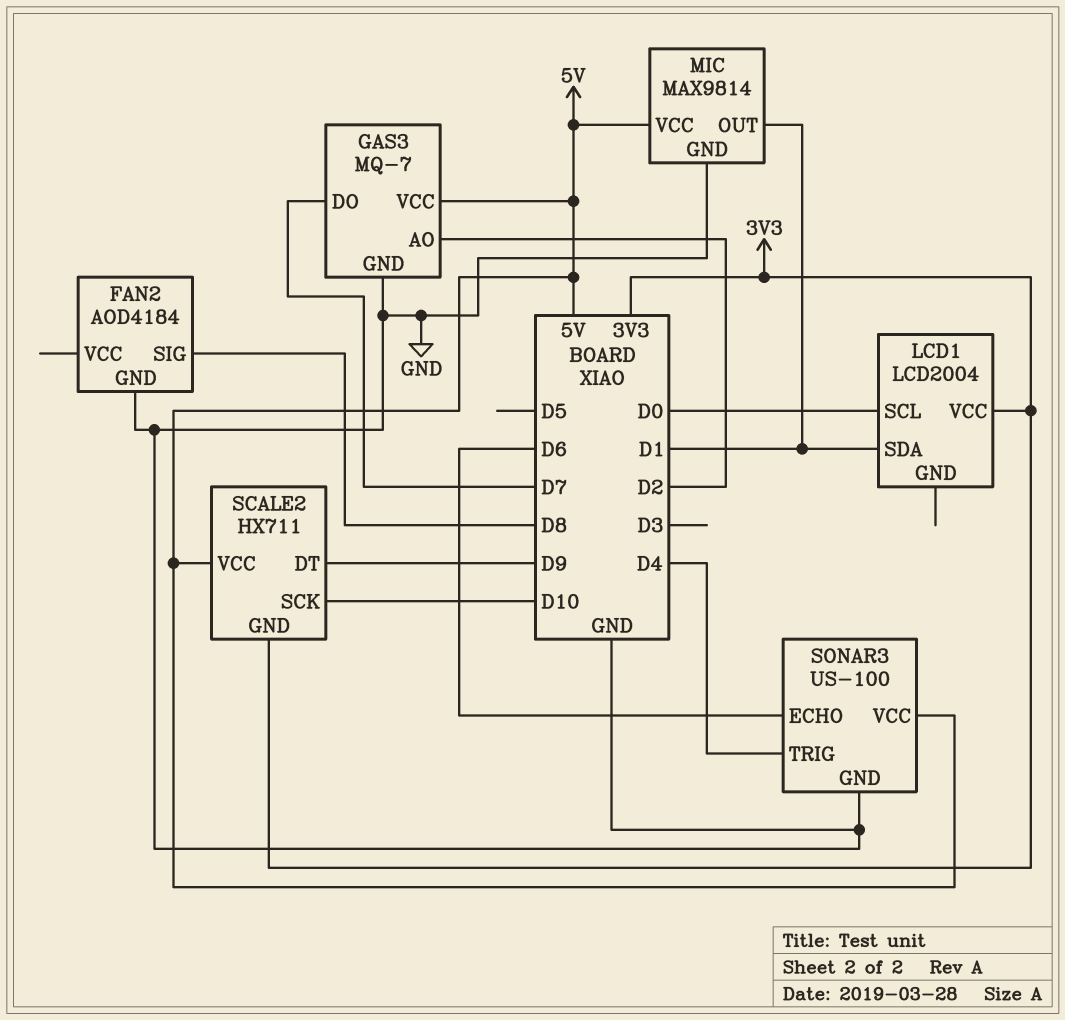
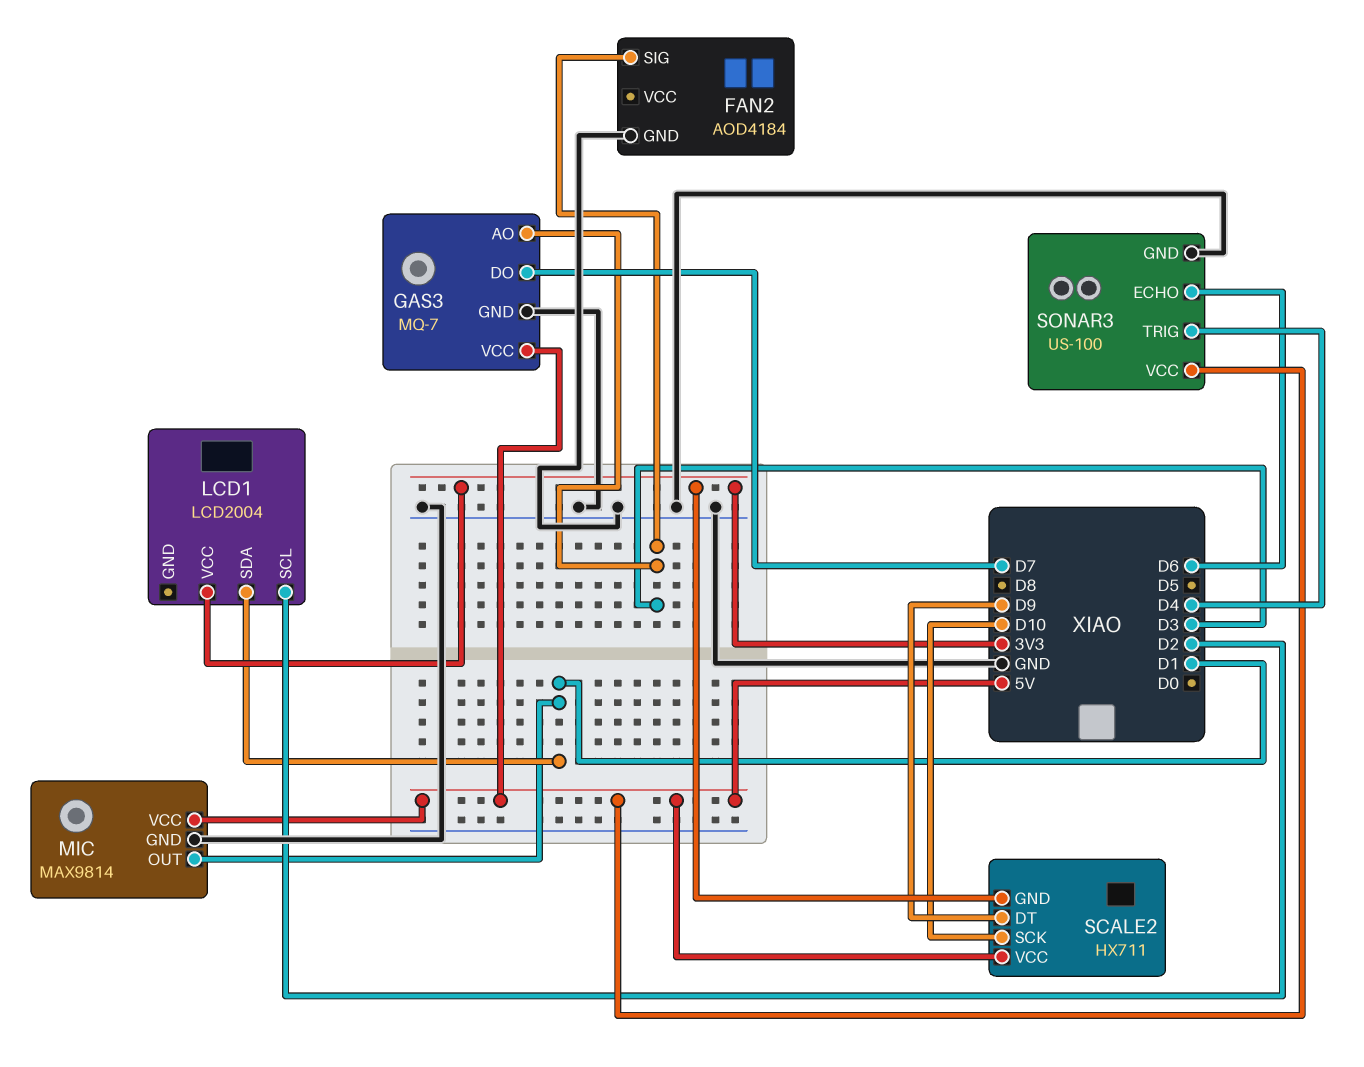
FAN2 pin SIG: D8 -> D3
GAS3 pin AO: D2 -> D3
LCD1 pin SCL: D0 -> D2

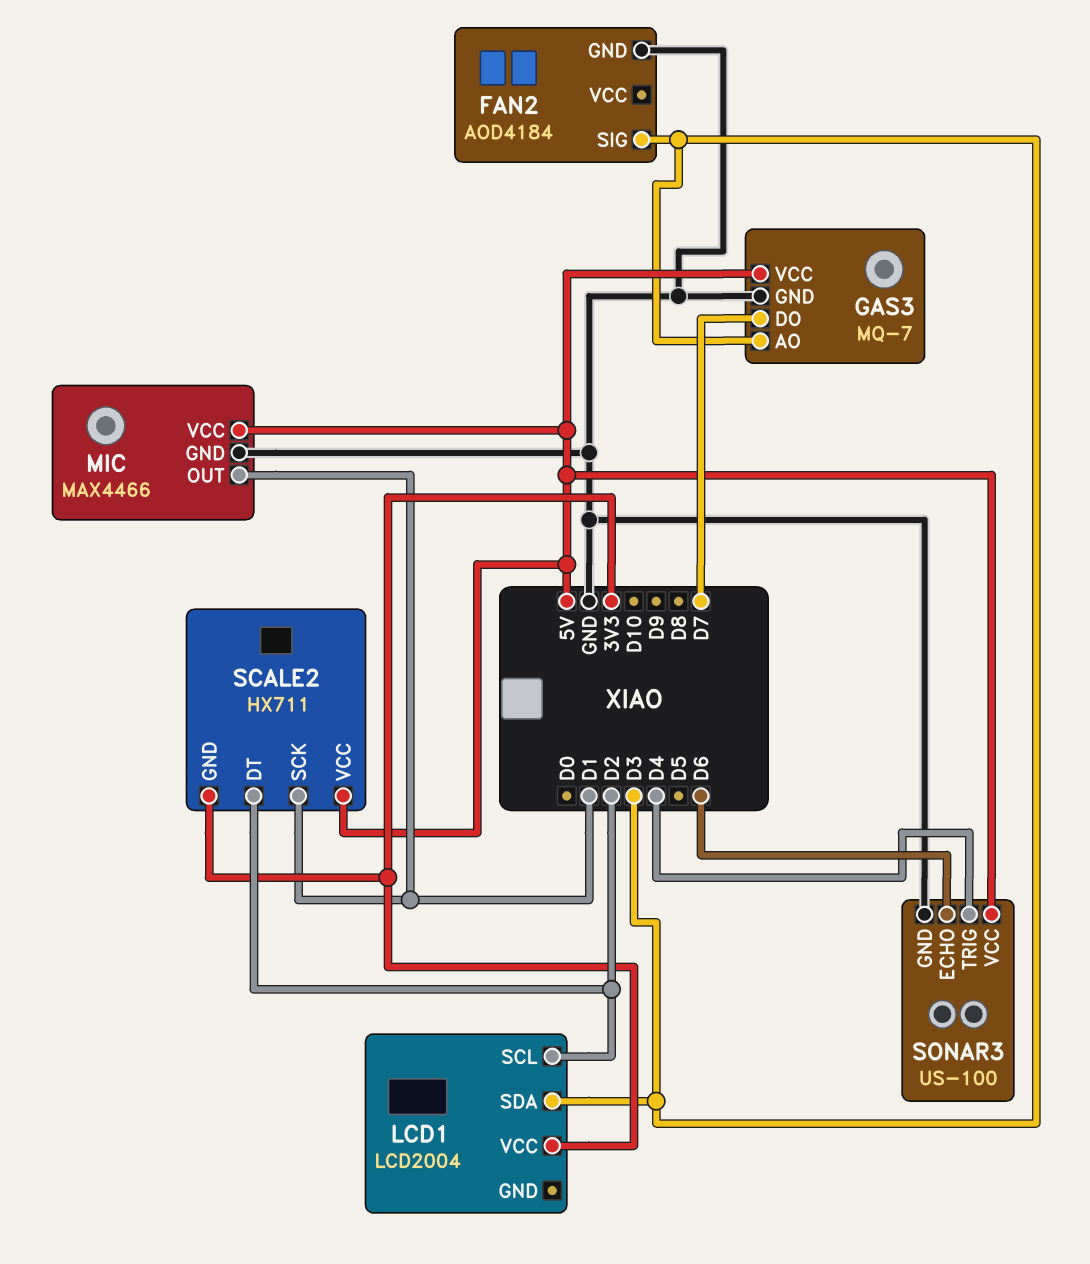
LCD1 pin SDA: D1 -> D3
MIC: MAX9814 -> MAX4466
SCALE2 pin DT: D9 -> D2
SCALE2 pin SCK: D10 -> D1

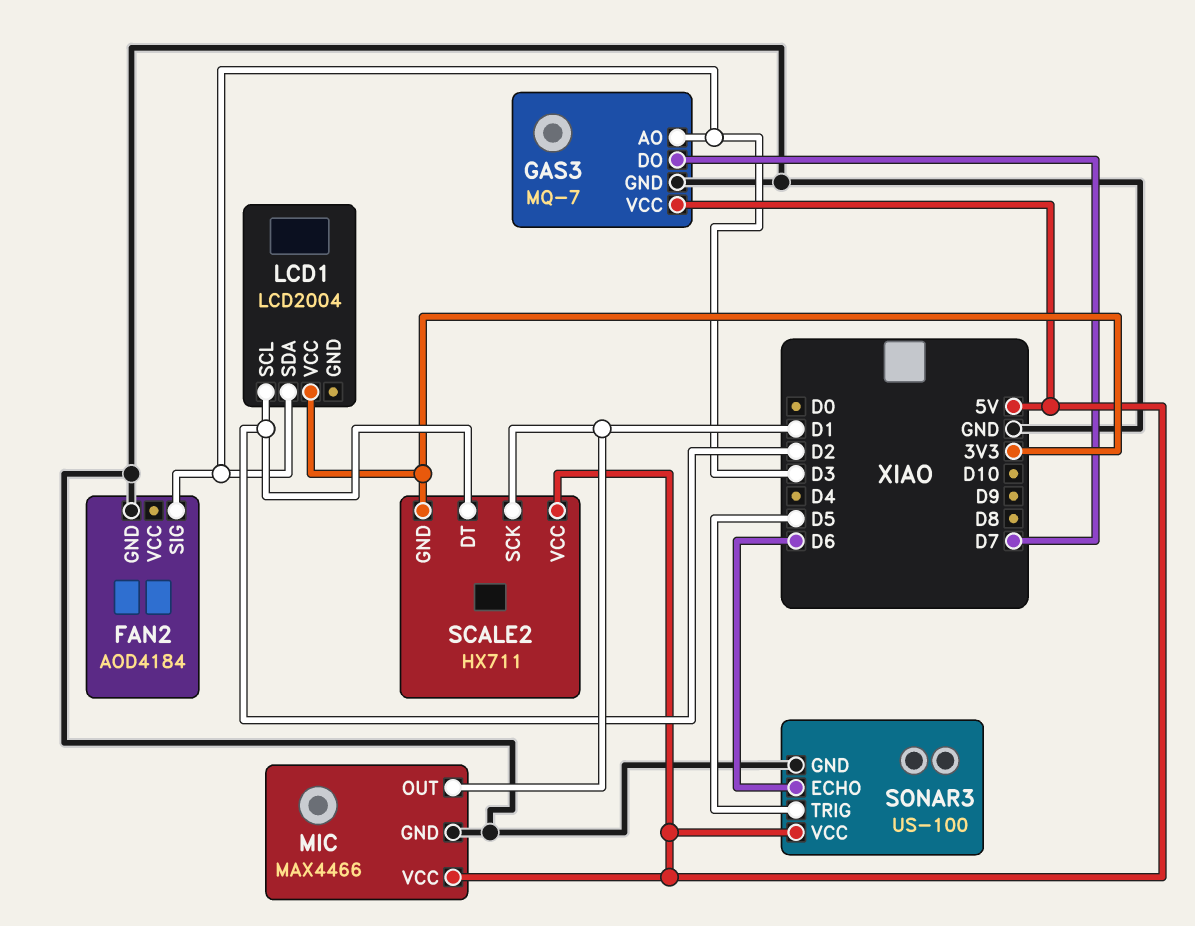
SONAR3 pin TRIG: D4 -> D5

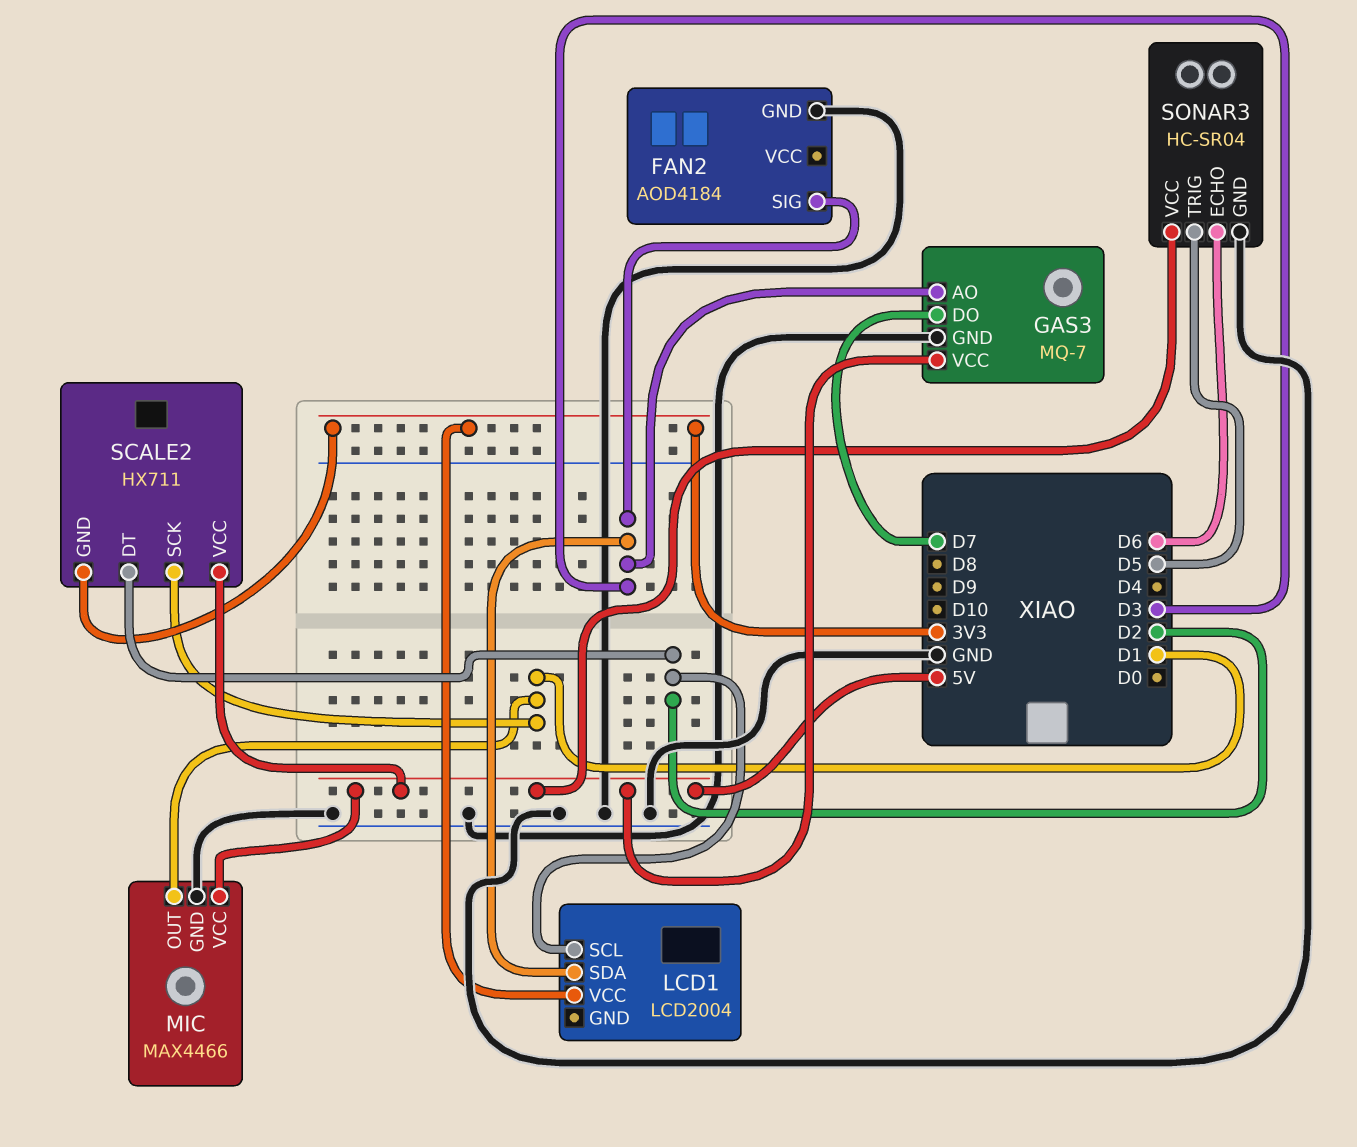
SONAR3: US-100 -> HC-SR04

